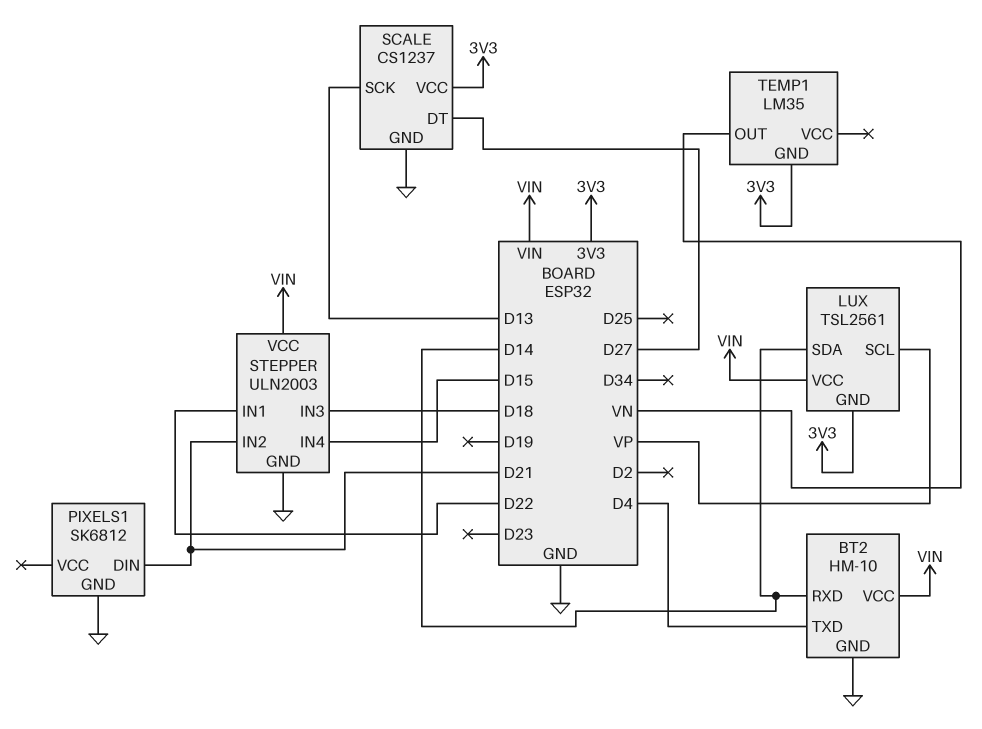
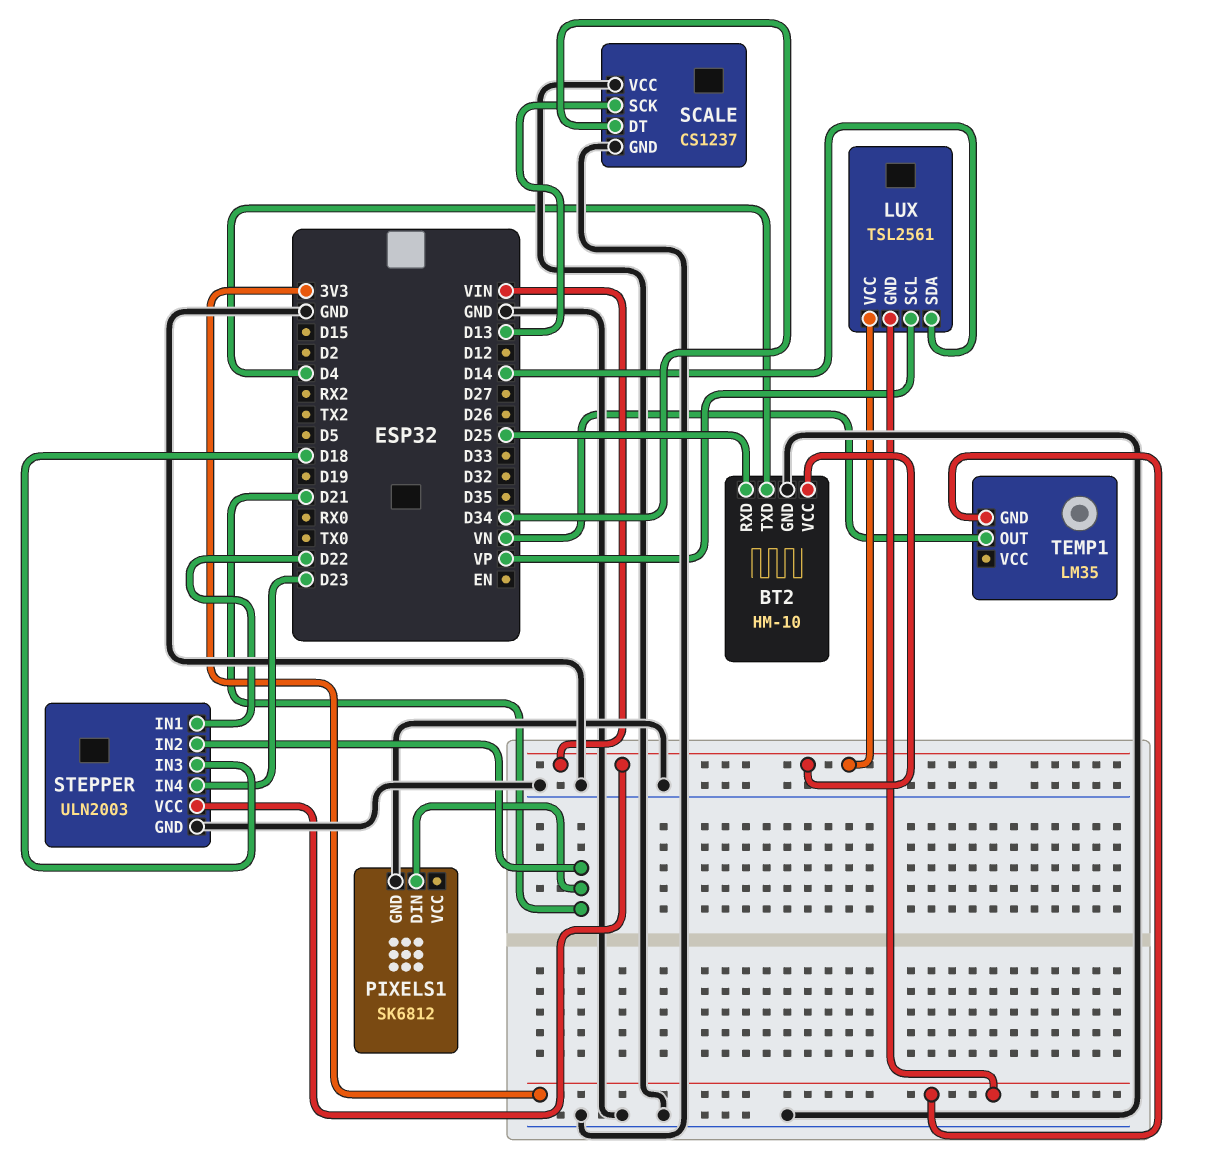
BT2 pin RXD: D14 -> D25
SCALE pin DT: D27 -> D34
SCALE pin VCC: 3V3 -> GND
STEPPER pin IN4: D15 -> D23

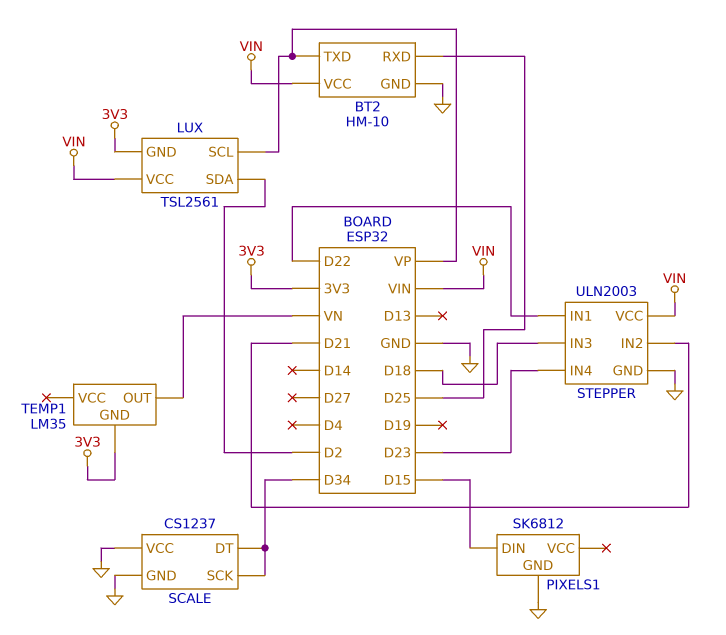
BT2 pin TXD: D4 -> VP
LUX pin SDA: D14 -> D2
PIXELS1 pin DIN: D21 -> D15
SCALE pin SCK: D13 -> D34

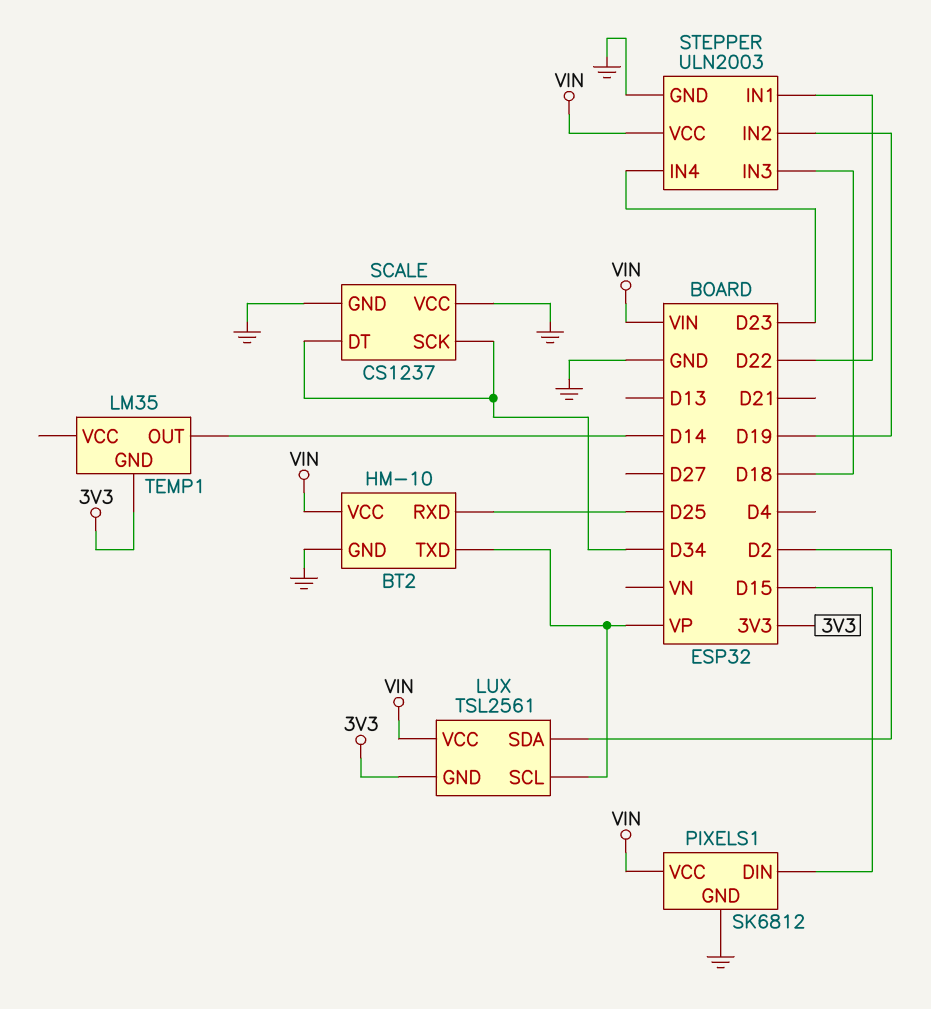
PIXELS1 pin VCC: none -> VIN
STEPPER pin IN2: D21 -> D19
TEMP1 pin OUT: VN -> D14

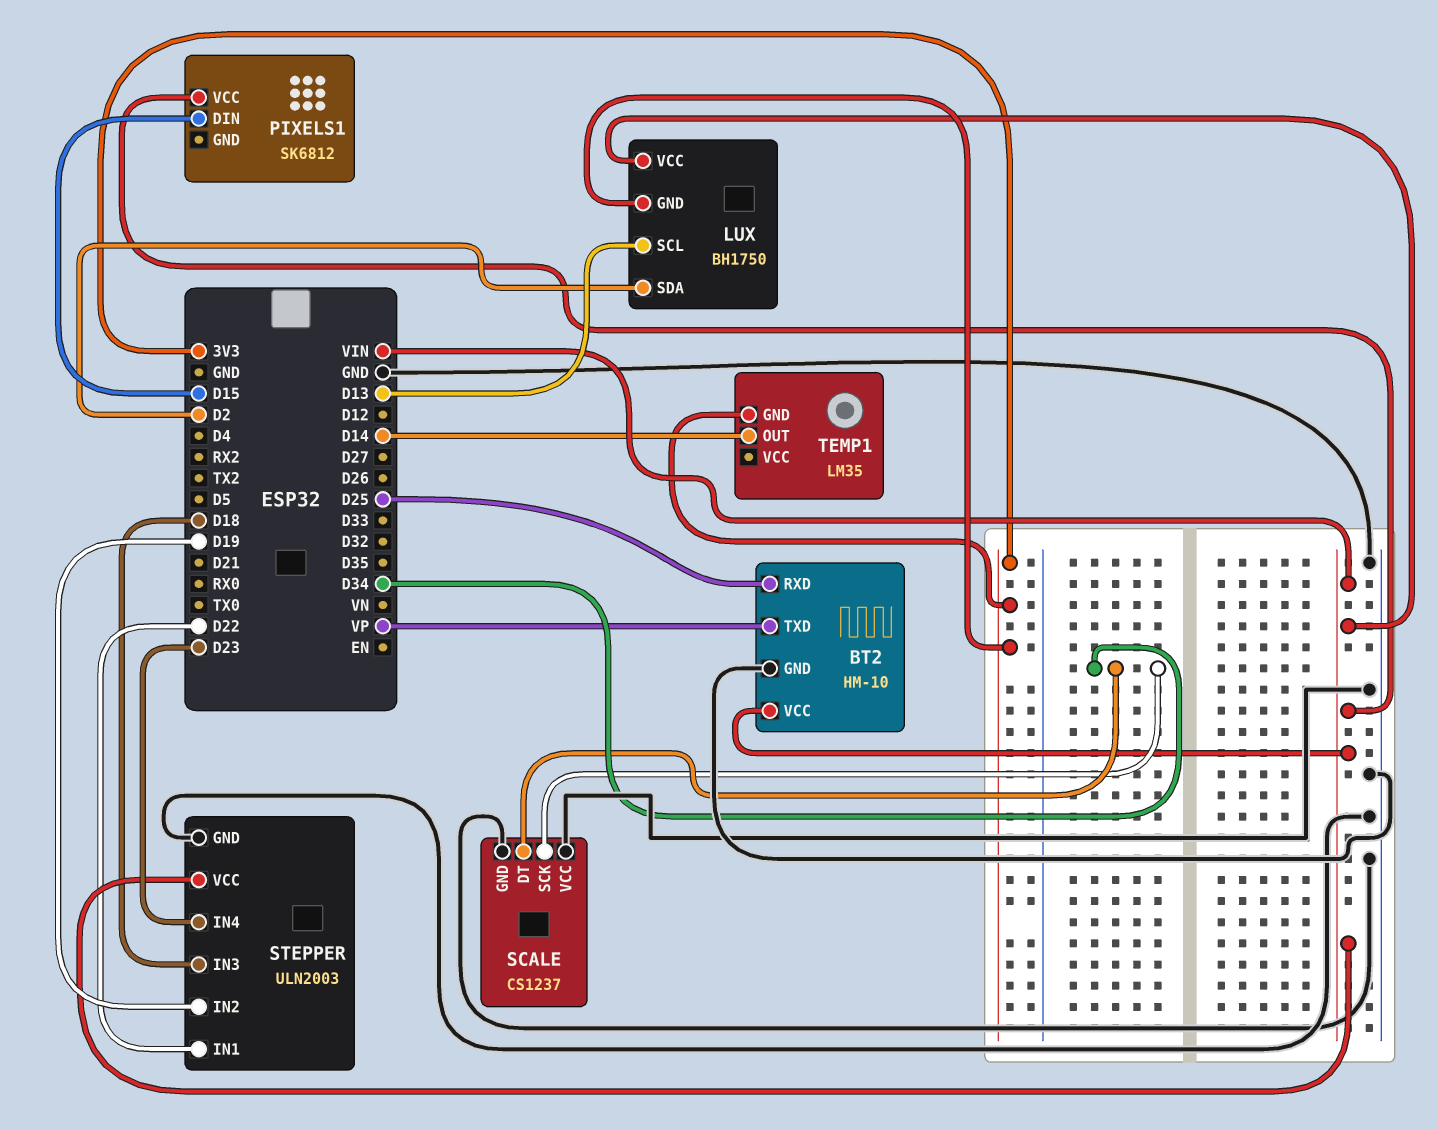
LUX: TSL2561 -> BH1750
LUX pin SCL: VP -> D13
PIXELS1 pin GND: GND -> none

